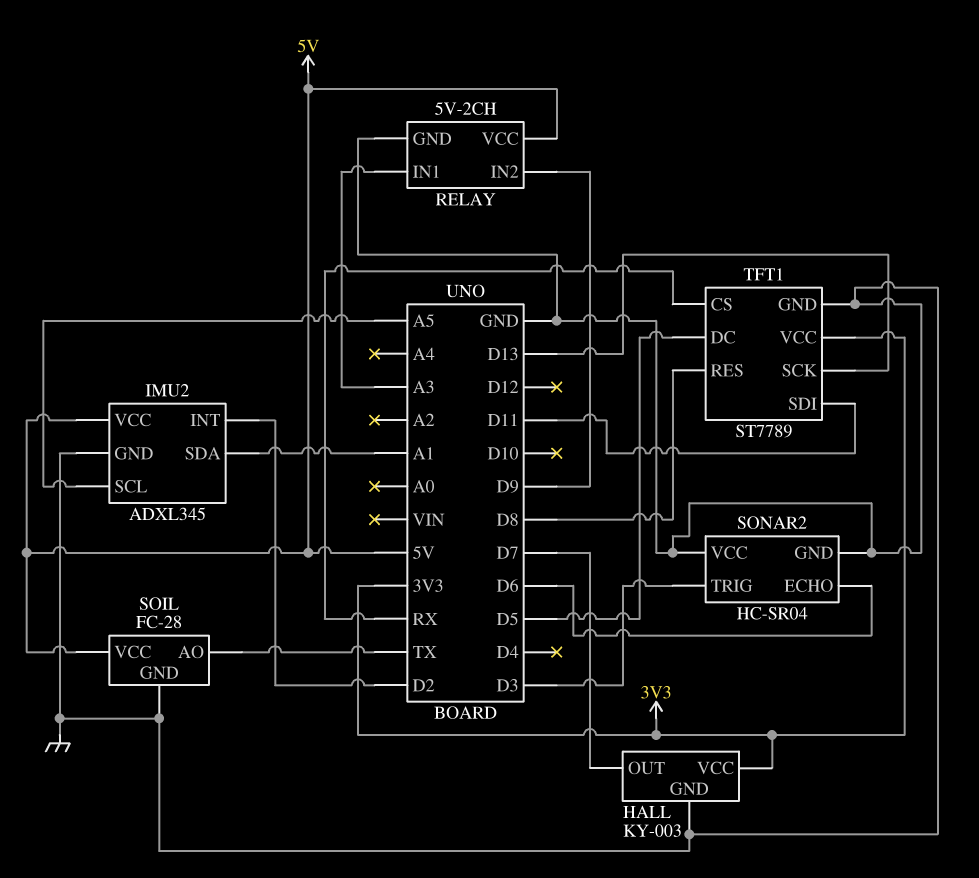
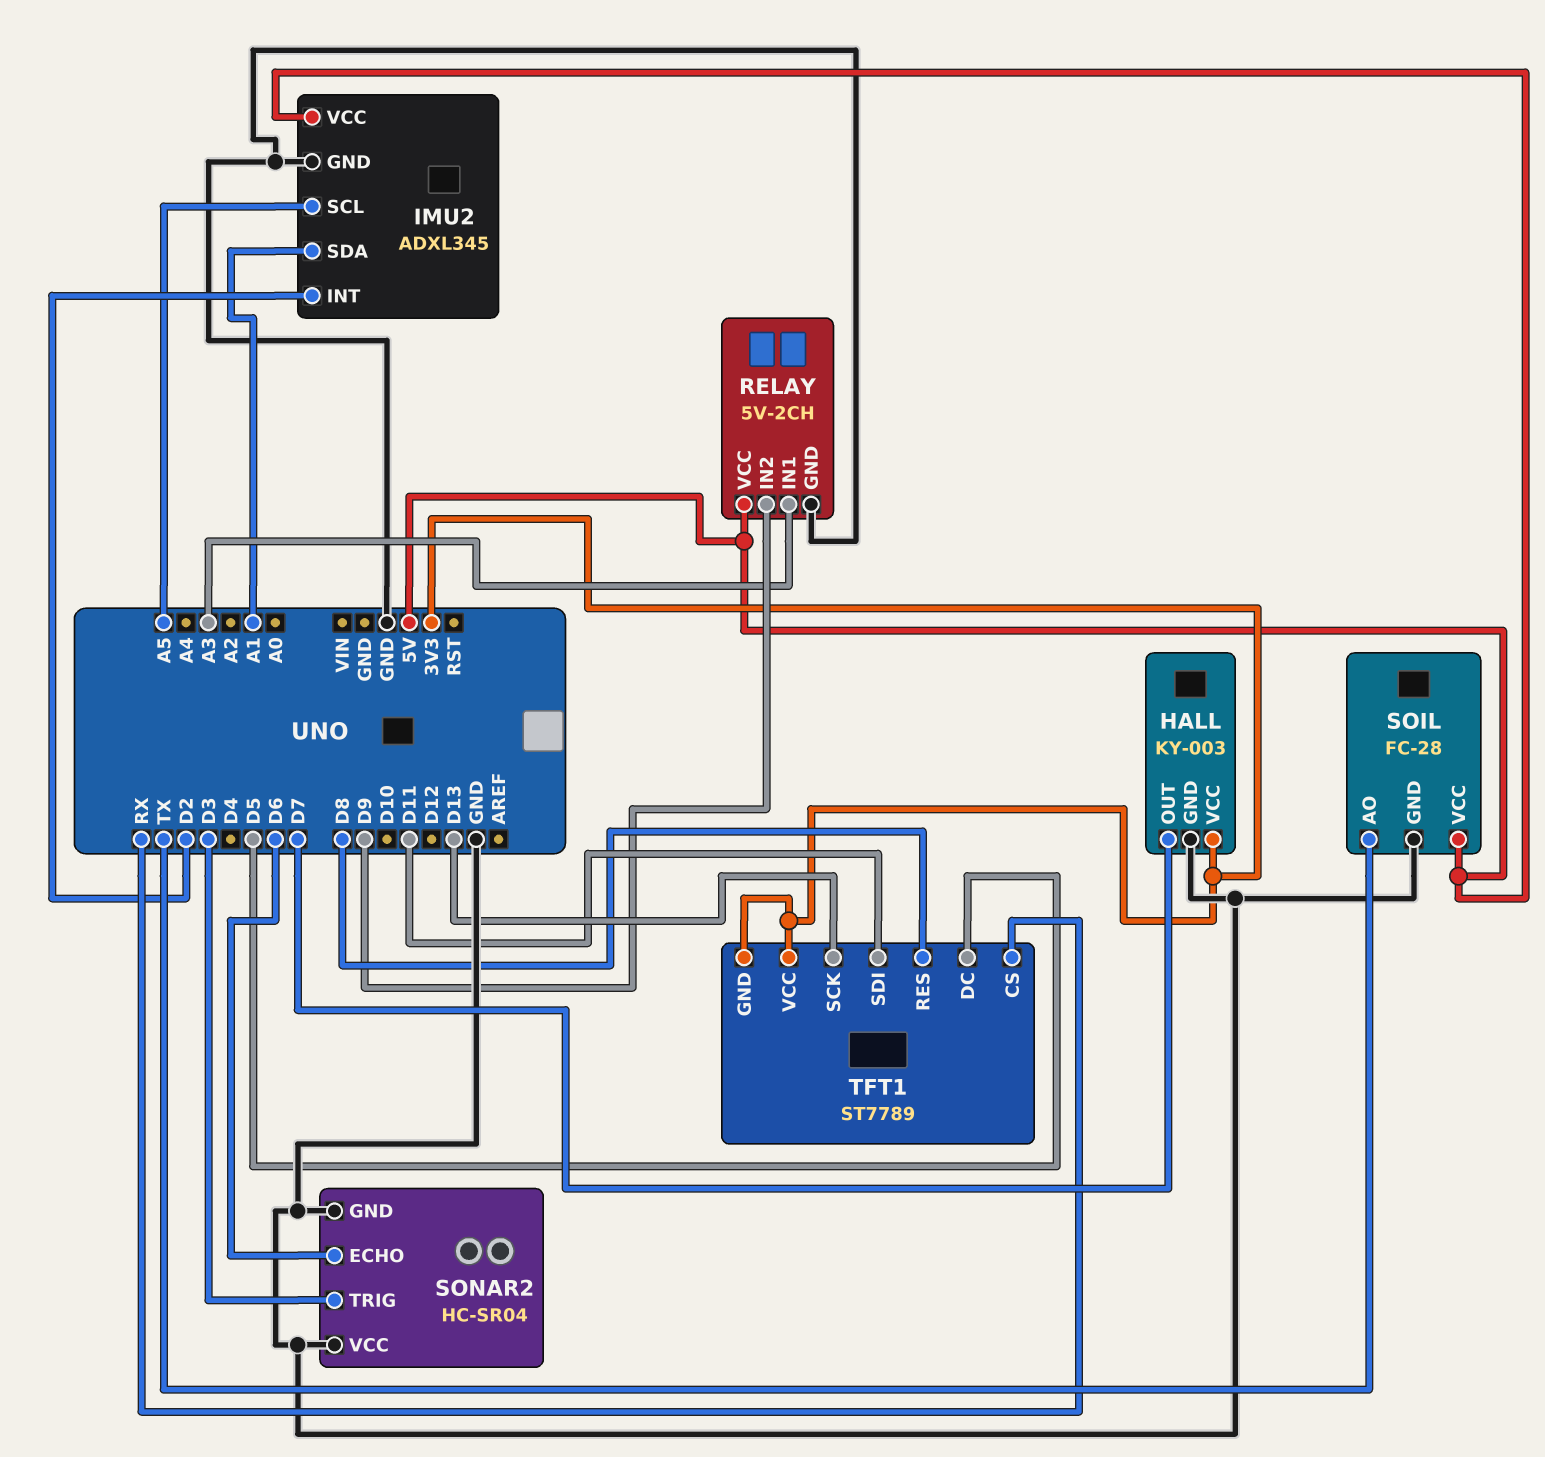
TFT1 pin GND: GND -> 3V3

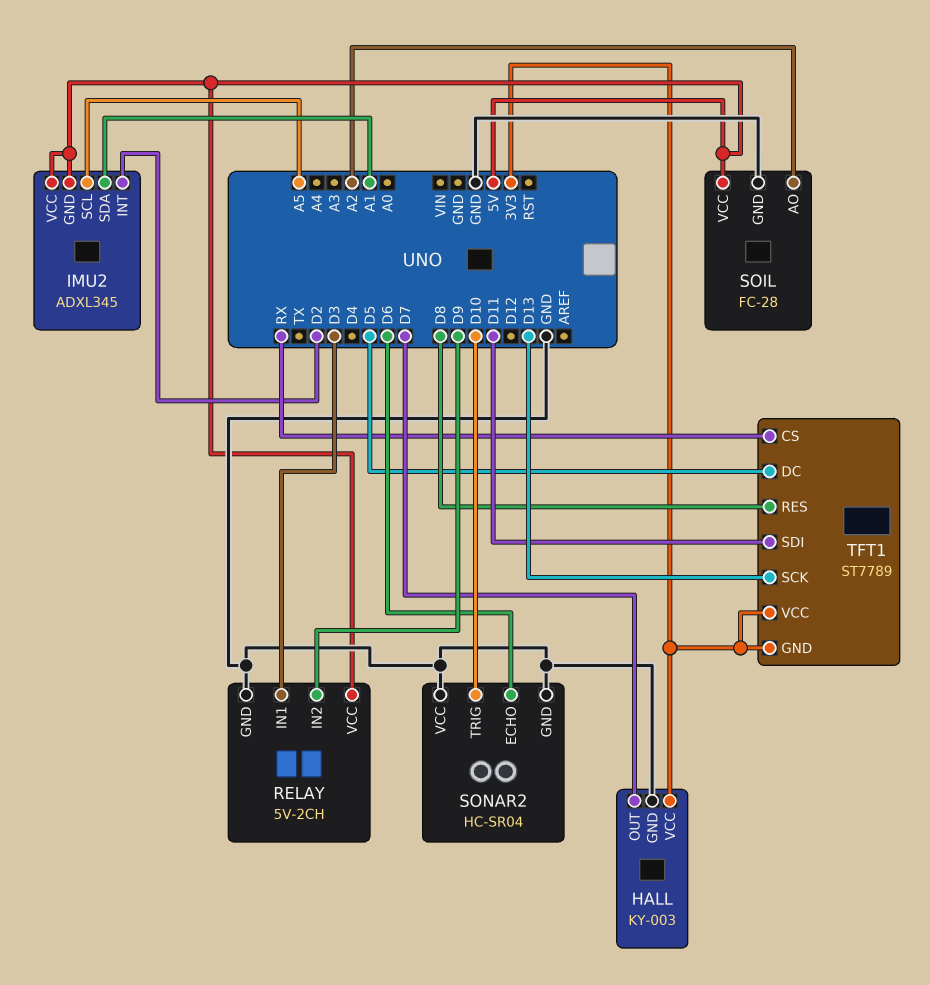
IMU2 pin GND: GND -> 5V
RELAY pin IN1: A3 -> D3
SOIL pin AO: TX -> A2
SONAR2 pin TRIG: D3 -> D10

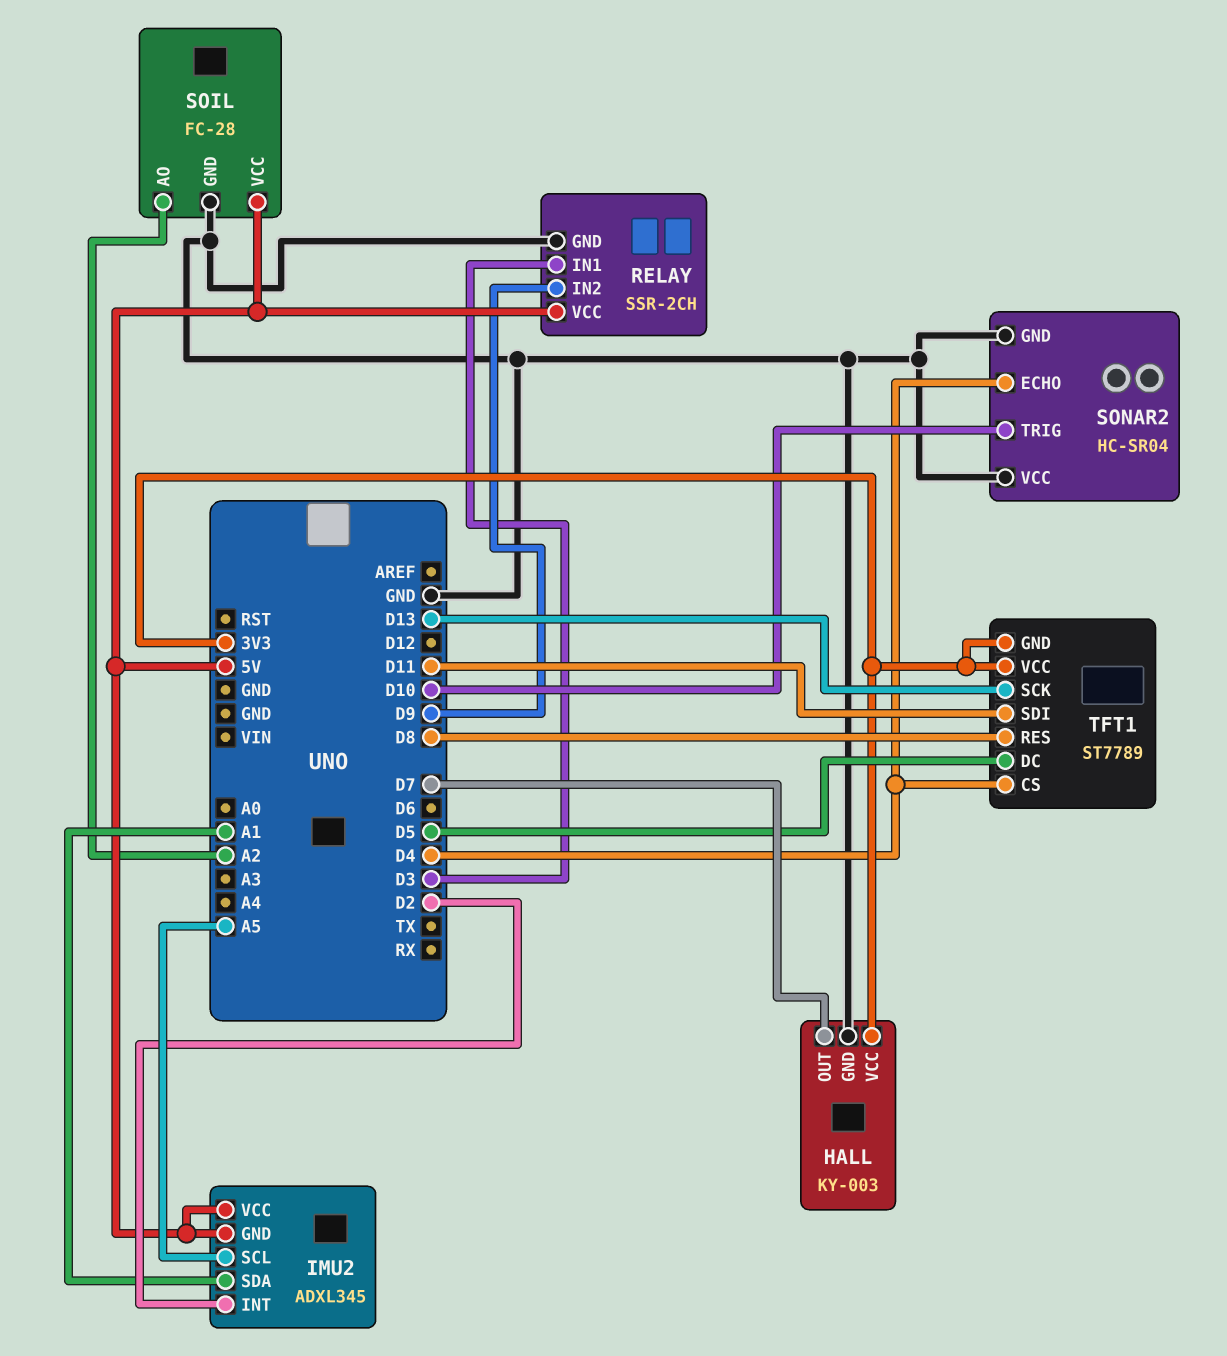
RELAY: 5V-2CH -> SSR-2CH
SONAR2 pin ECHO: D6 -> D4
TFT1 pin CS: RX -> D4

